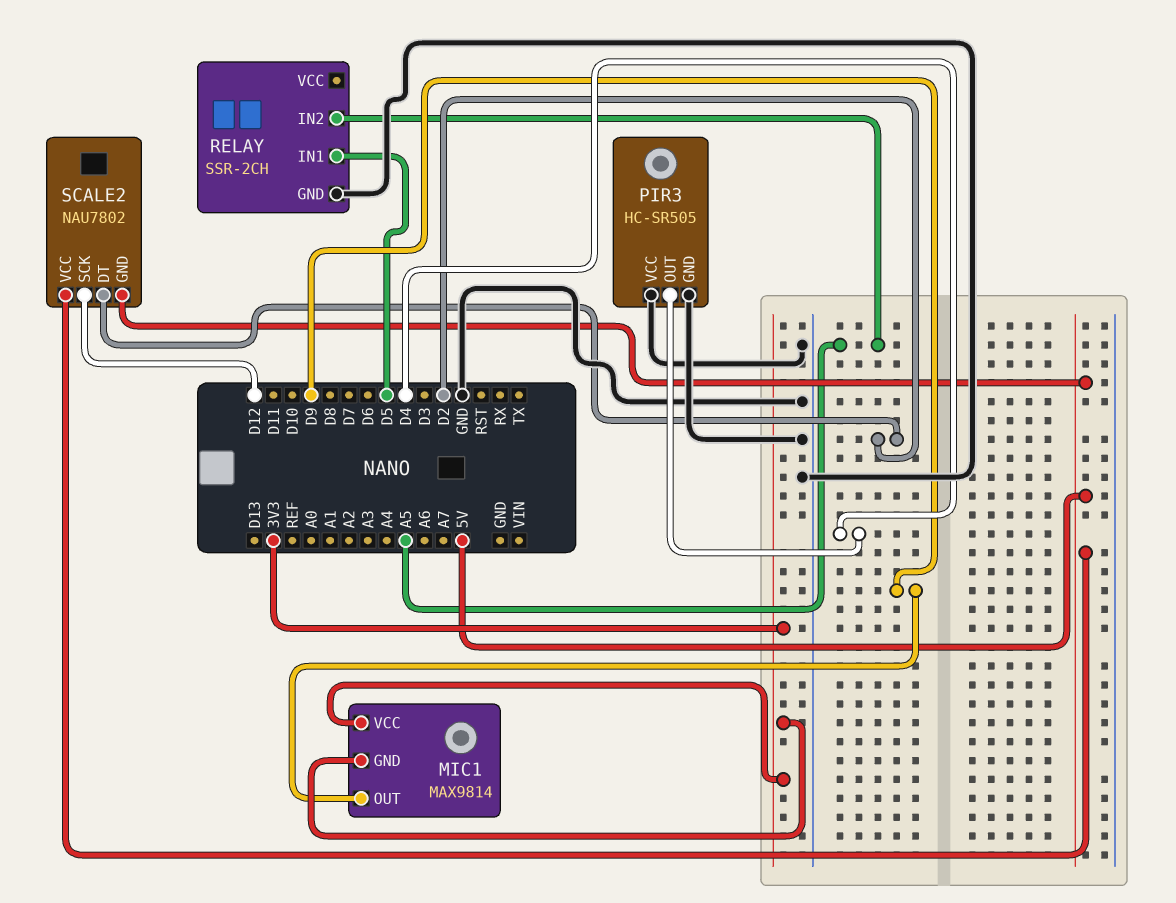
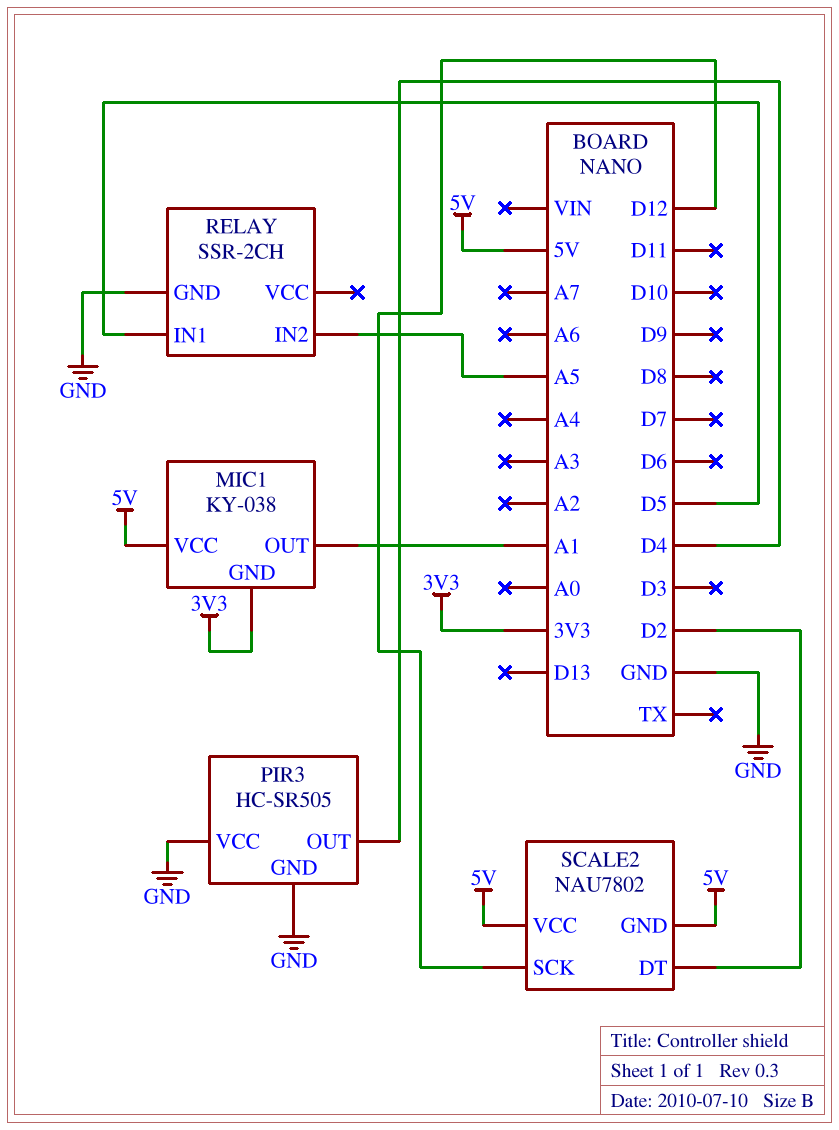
MIC1: MAX9814 -> KY-038
MIC1 pin OUT: D9 -> A1
MIC1 pin VCC: 3V3 -> 5V

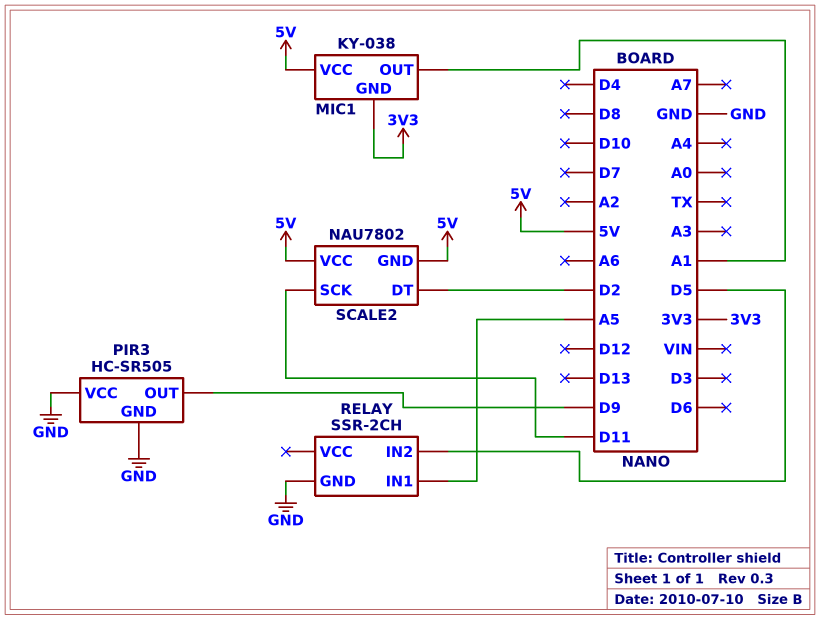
PIR3 pin OUT: D4 -> D9
RELAY pin IN1: D5 -> A5
RELAY pin IN2: A5 -> D5
SCALE2 pin SCK: D12 -> D11

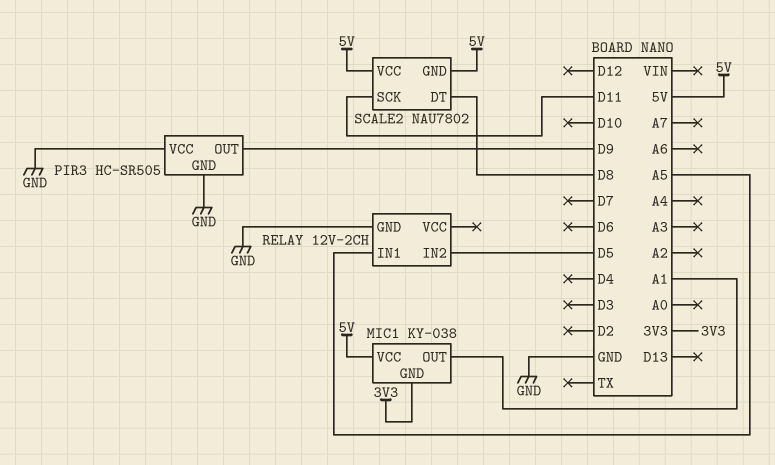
RELAY: SSR-2CH -> 12V-2CH
SCALE2 pin DT: D2 -> D8

